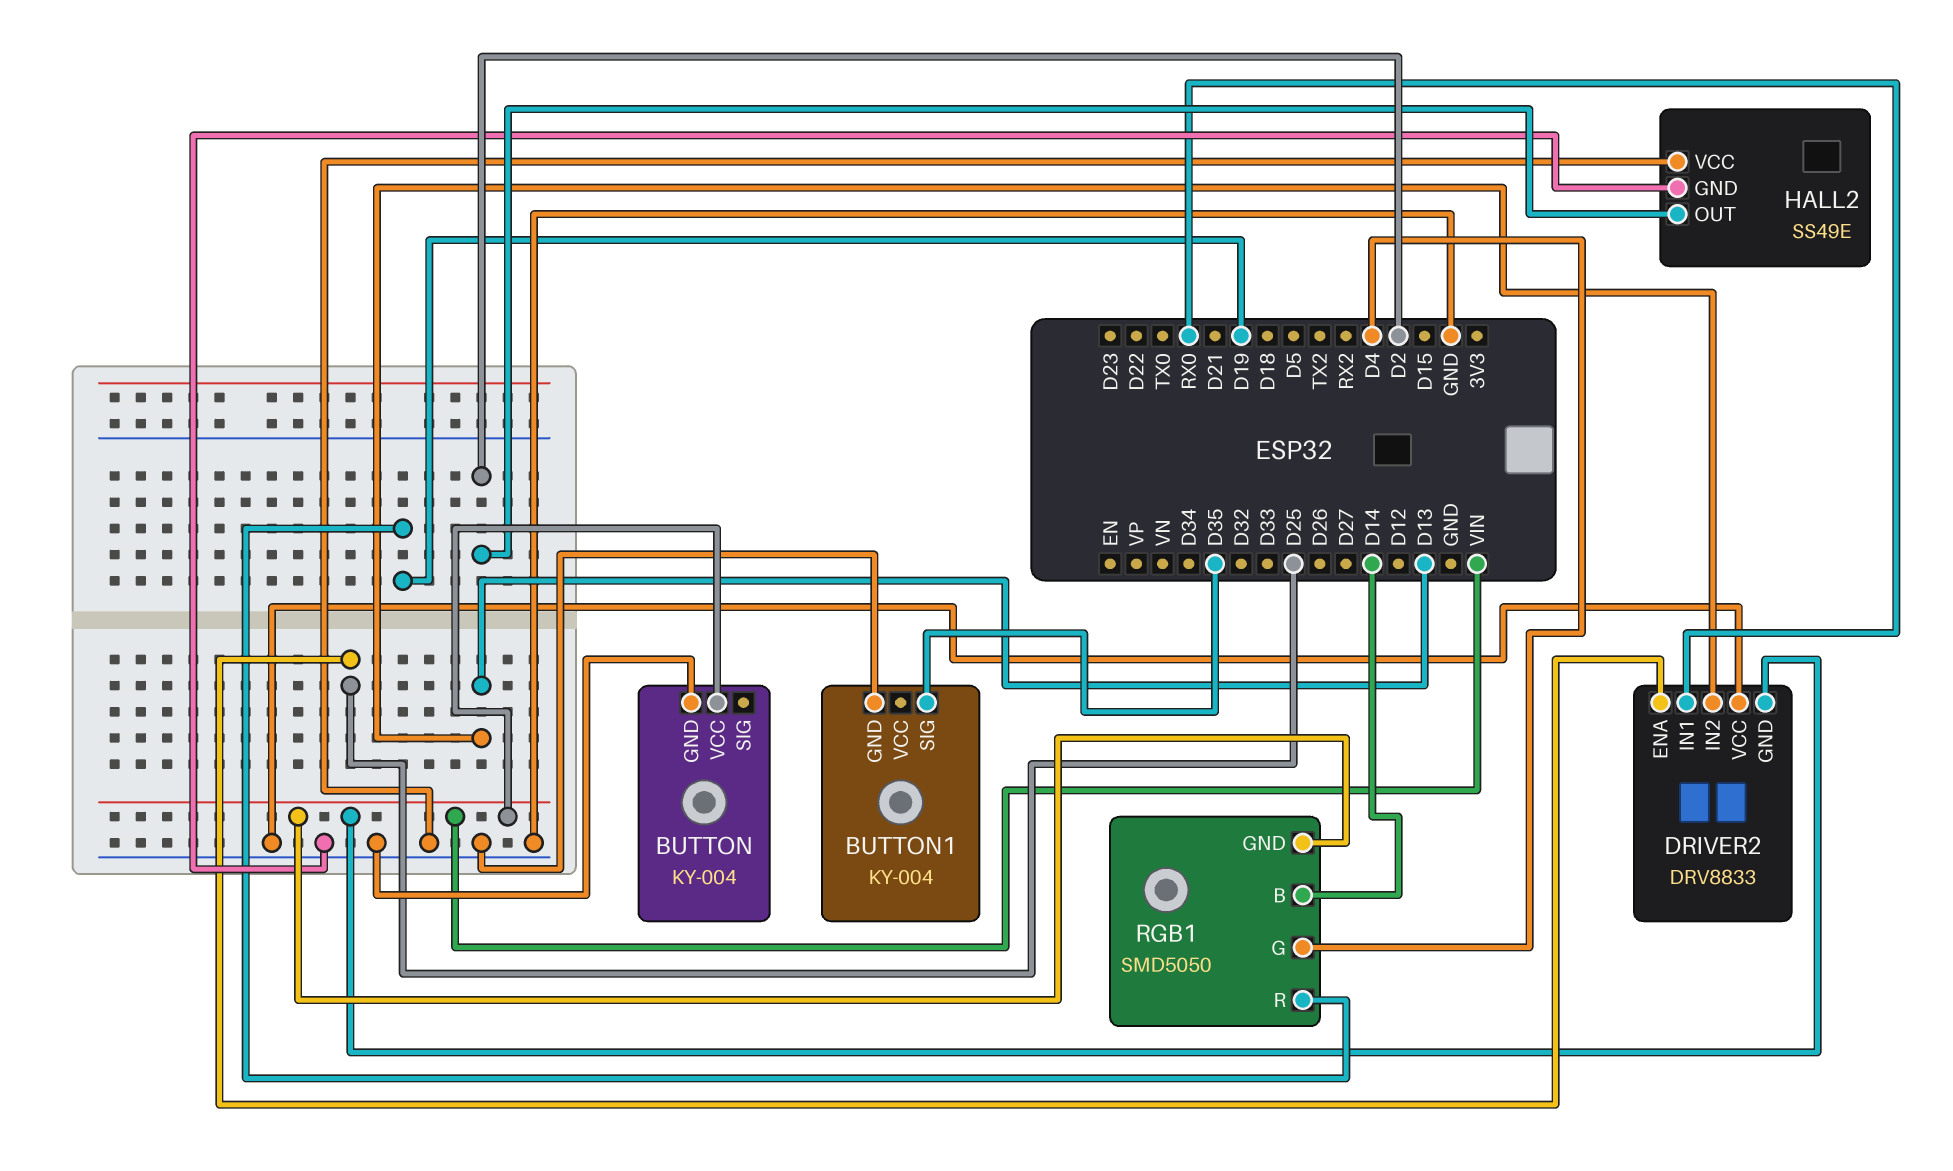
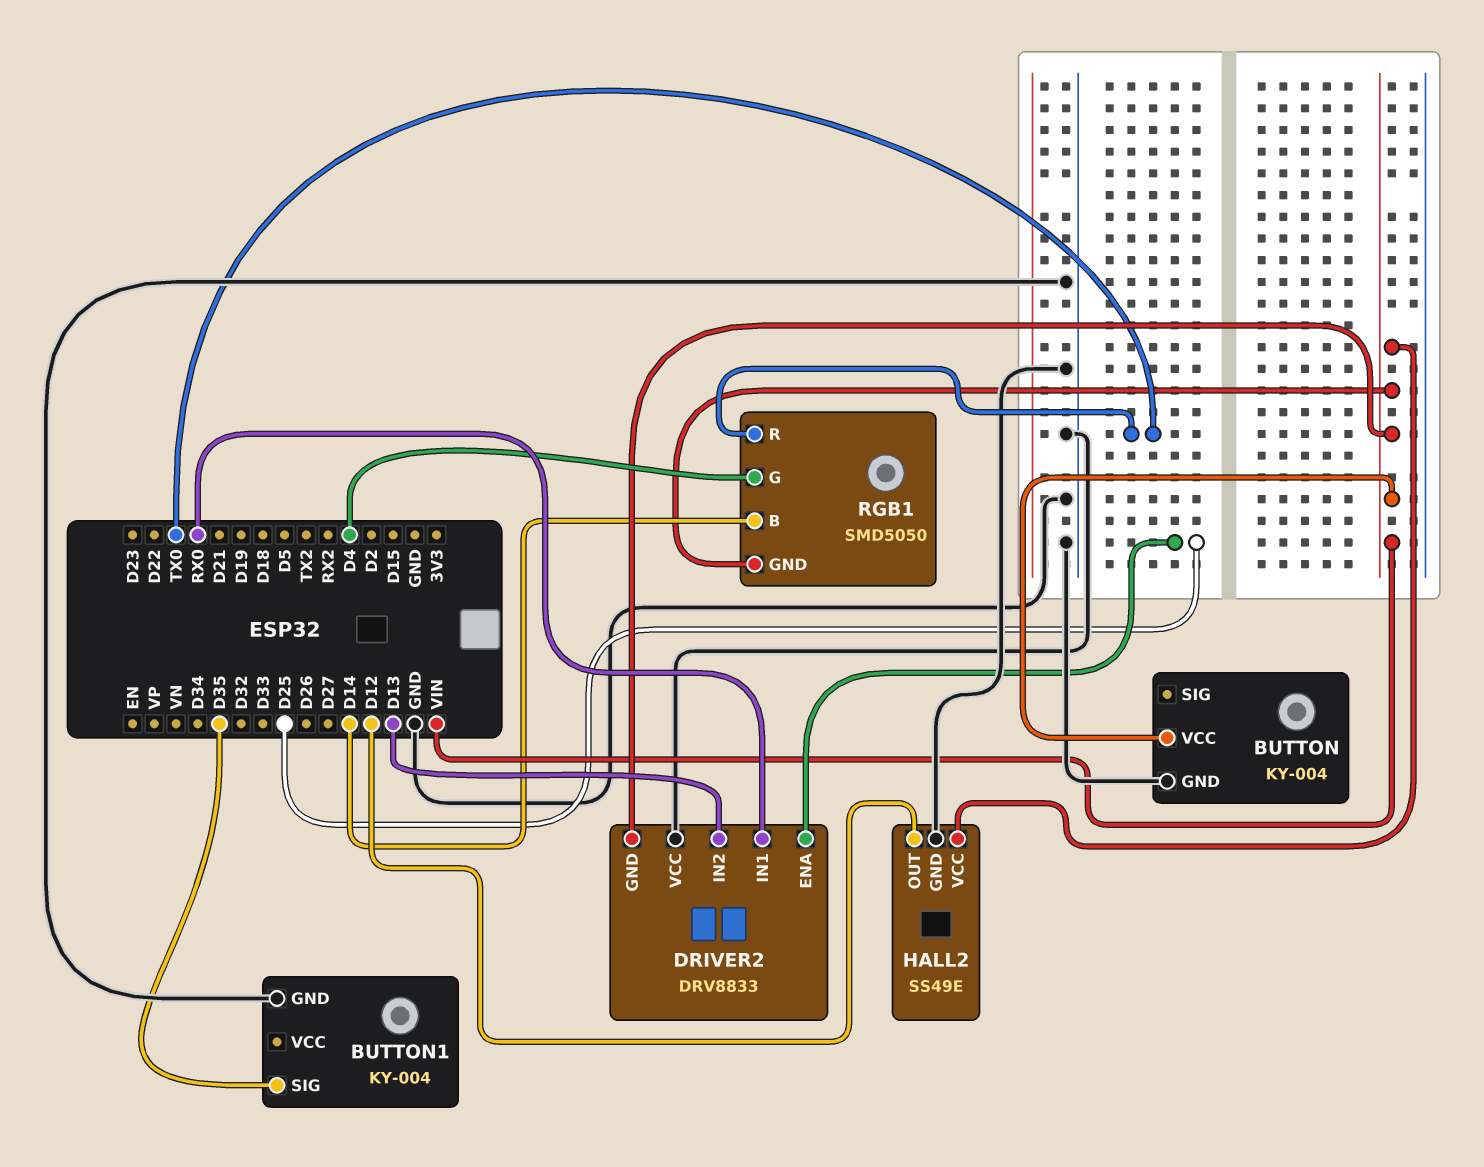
HALL2 pin OUT: D2 -> D12
HALL2 pin VCC: GND -> VIN
RGB1 pin R: D19 -> TX0

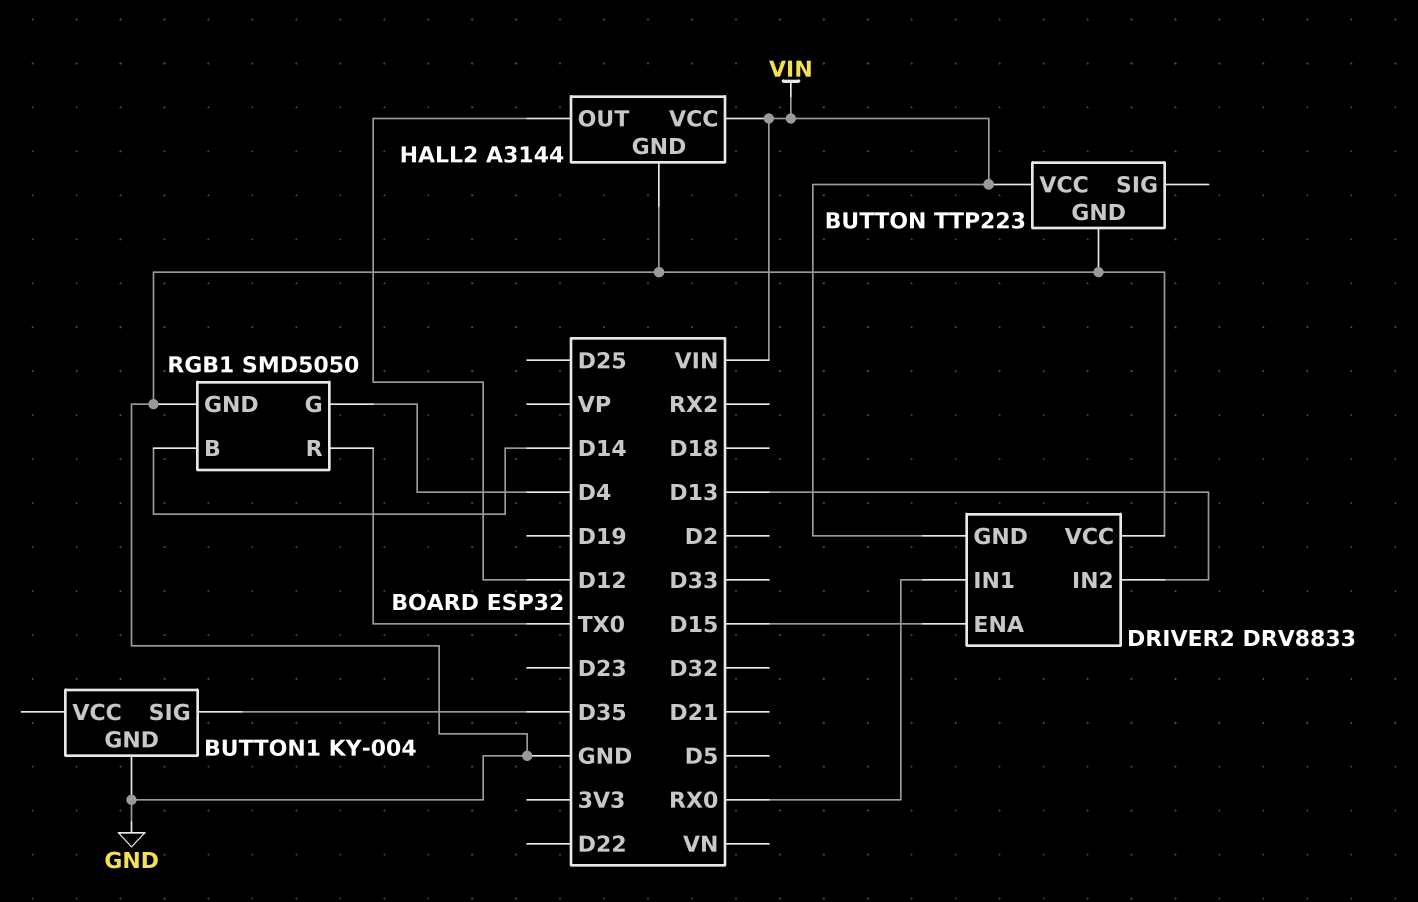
BUTTON: KY-004 -> TTP223
DRIVER2 pin ENA: D25 -> D15
HALL2: SS49E -> A3144
RGB1 pin GND: VIN -> GND

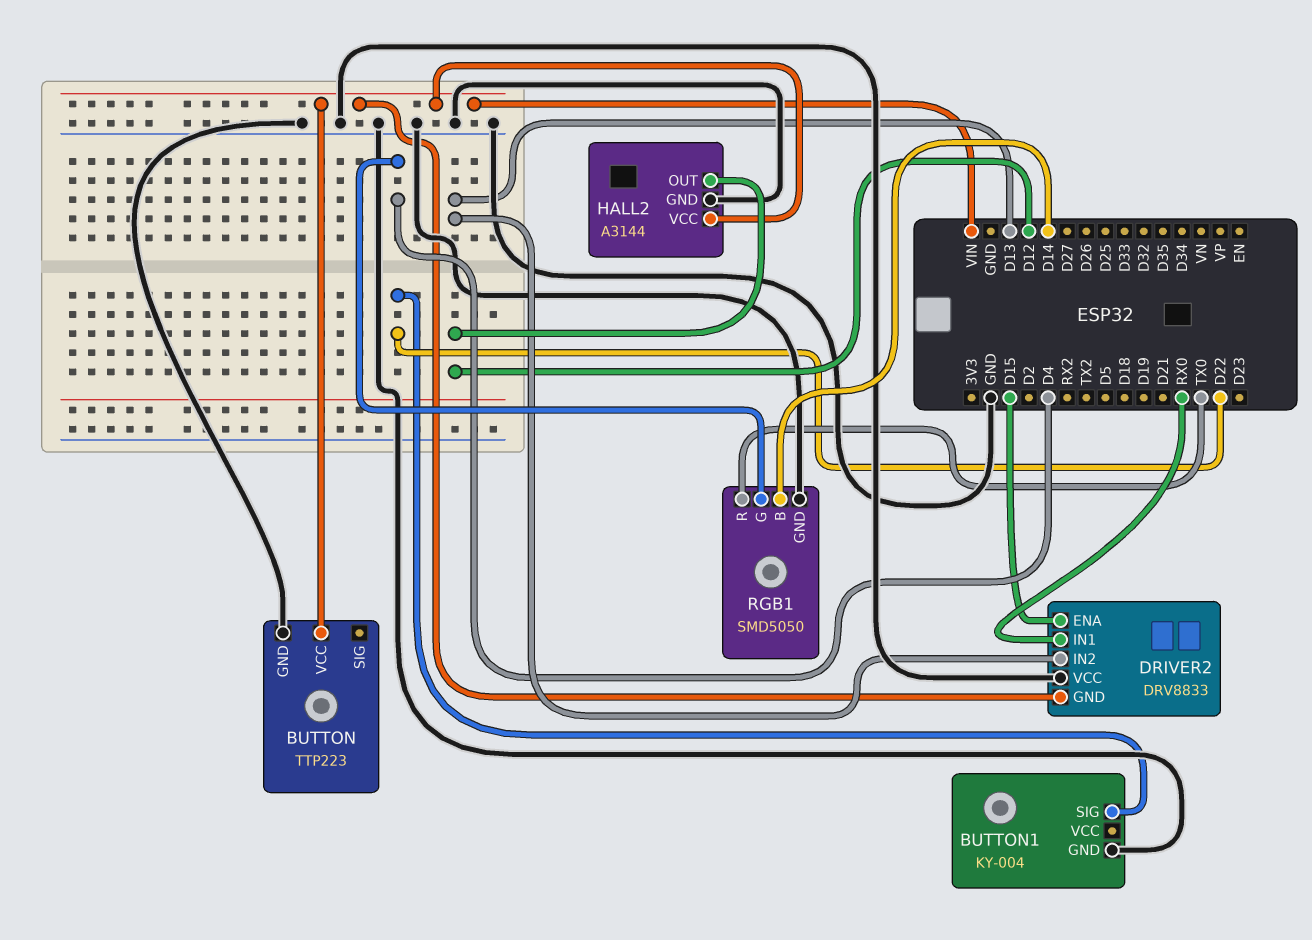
BUTTON1 pin SIG: D35 -> D22

